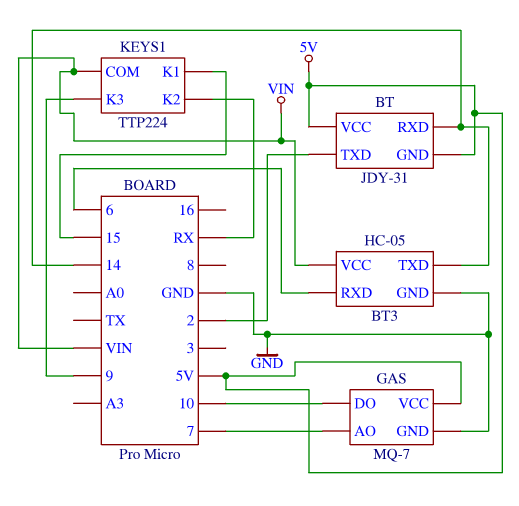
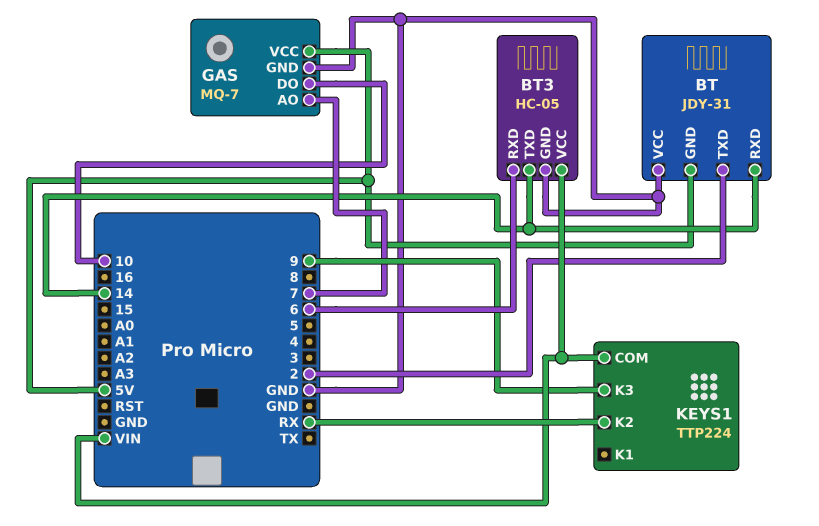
BT pin VCC: 5V -> GND
KEYS1 pin K1: 15 -> none

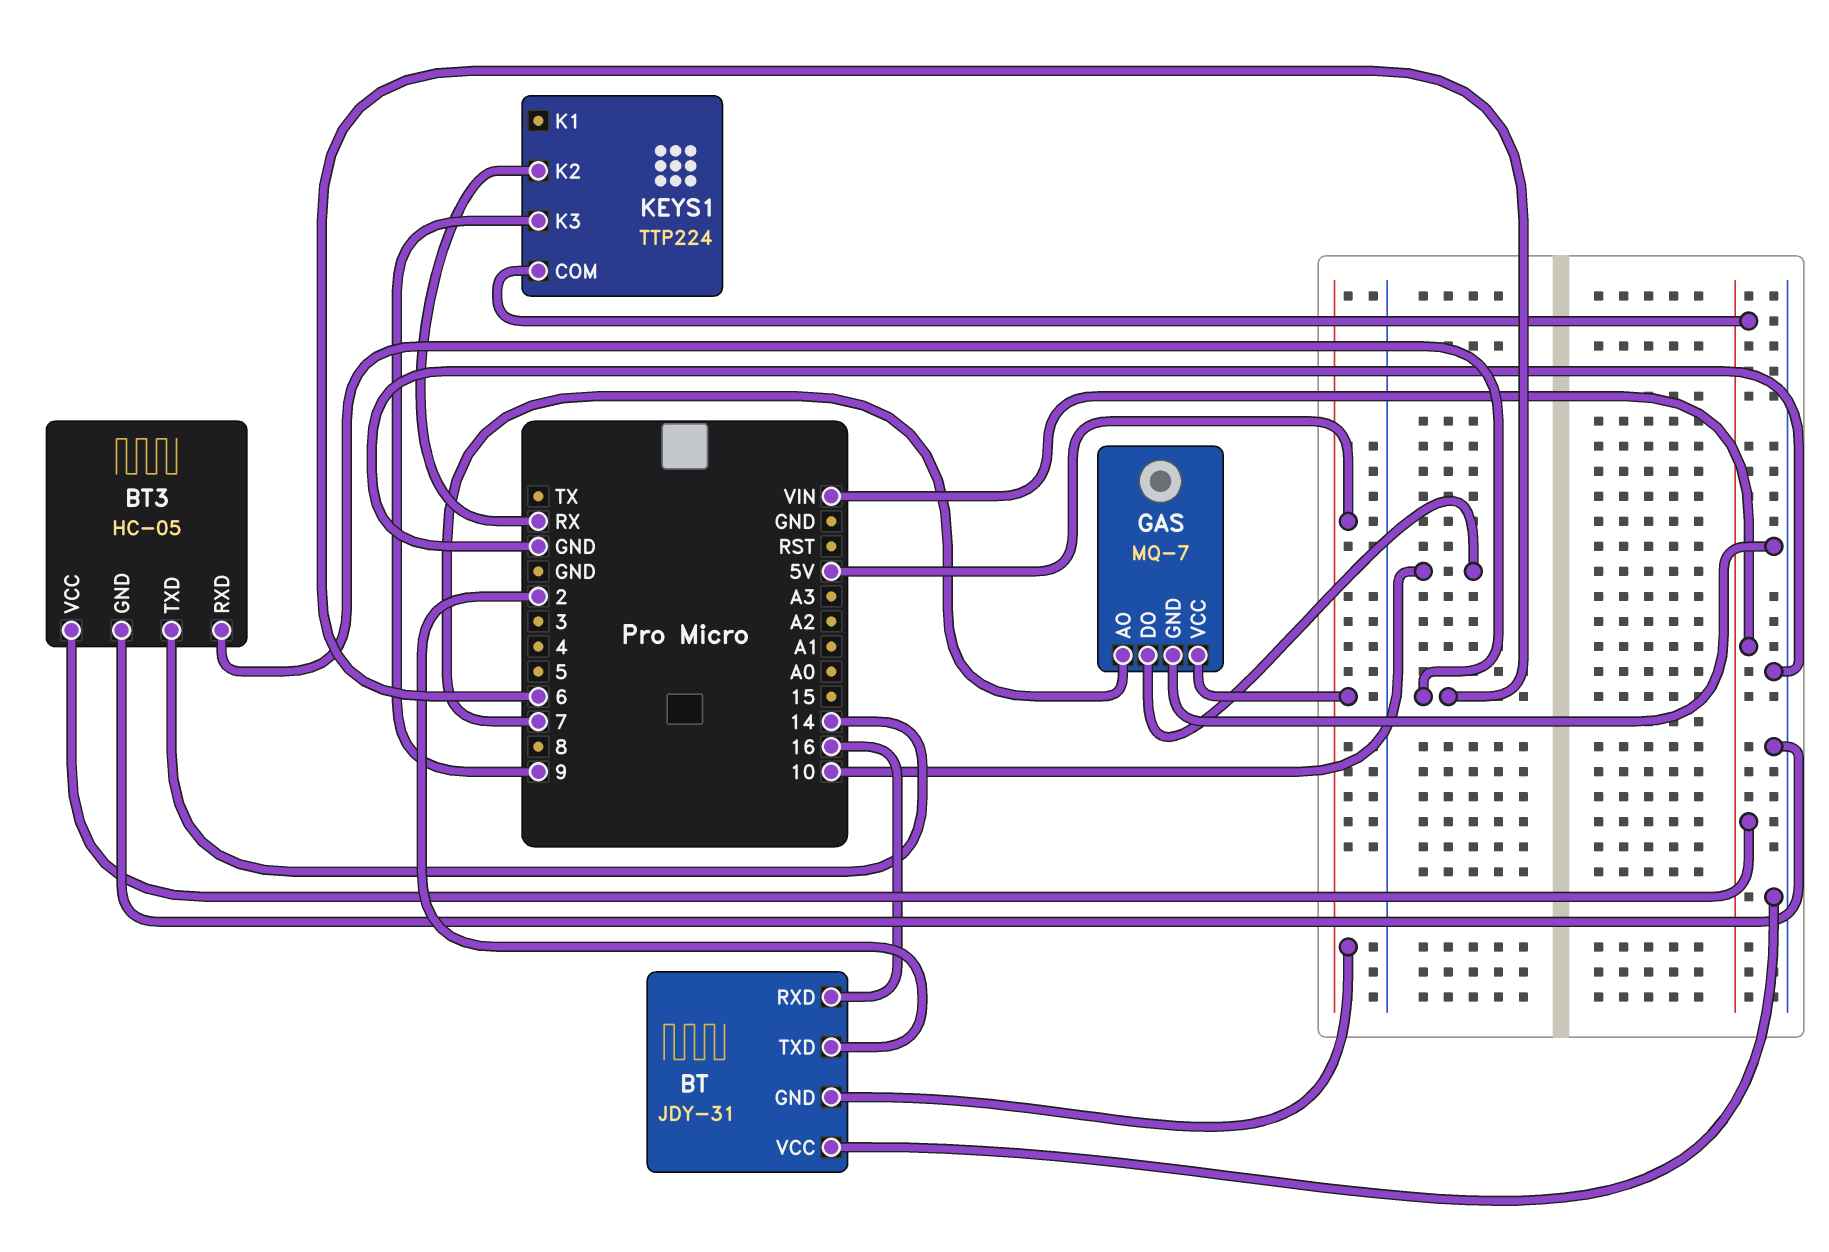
BT pin RXD: 14 -> 16

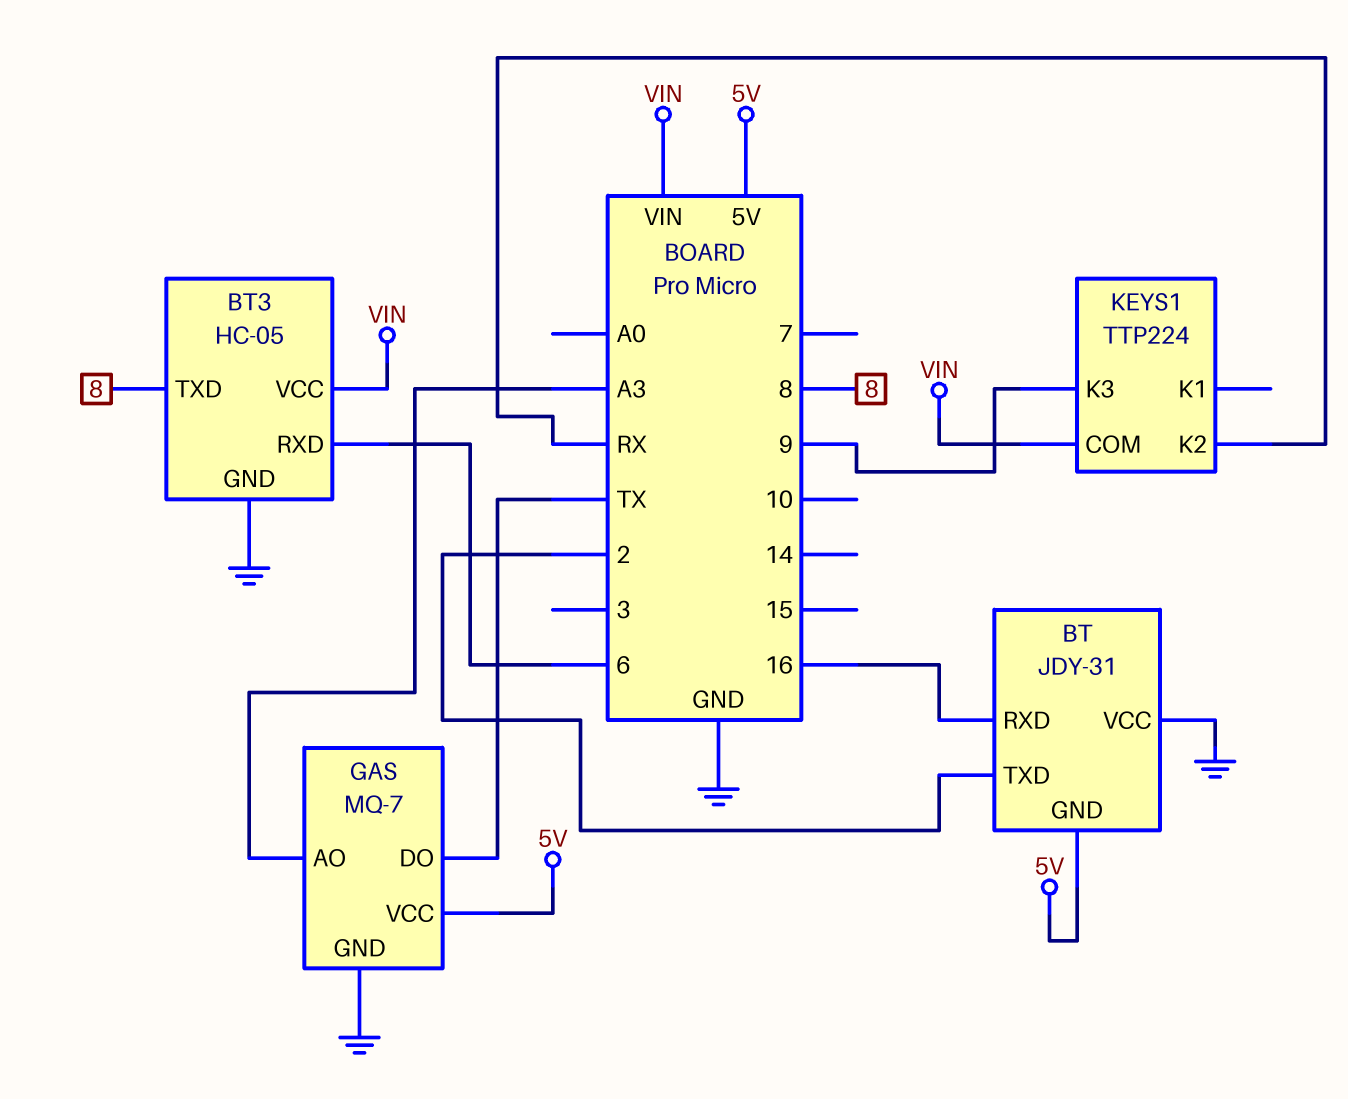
BT3 pin TXD: 14 -> 8
GAS pin AO: 7 -> A3
GAS pin DO: 10 -> TX

